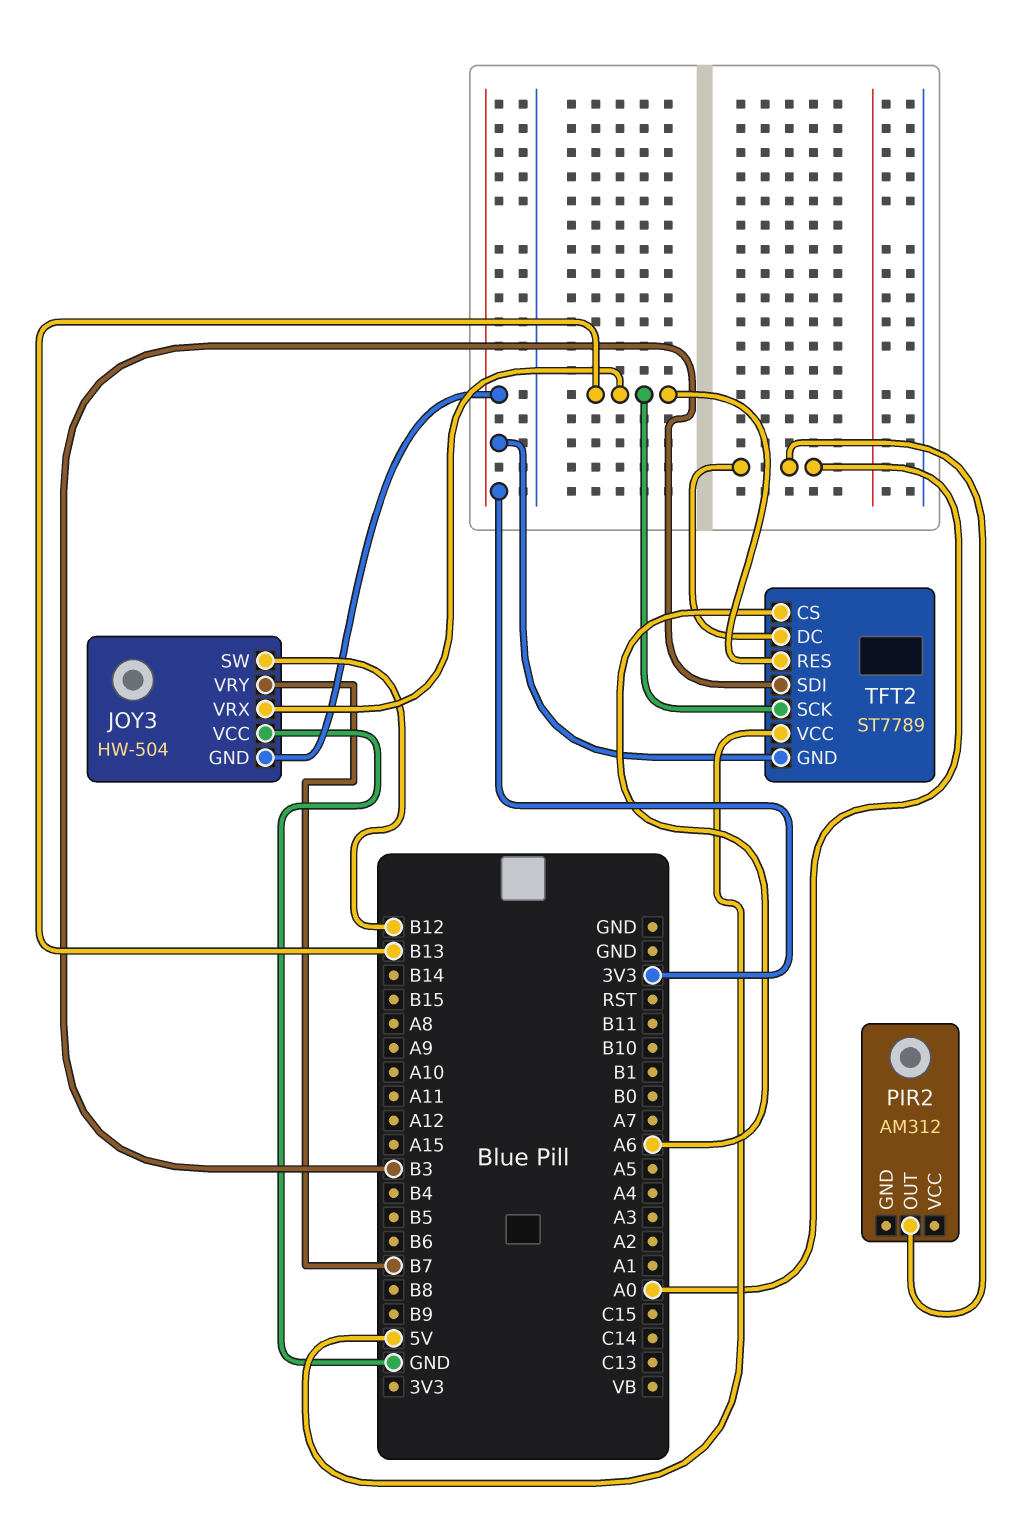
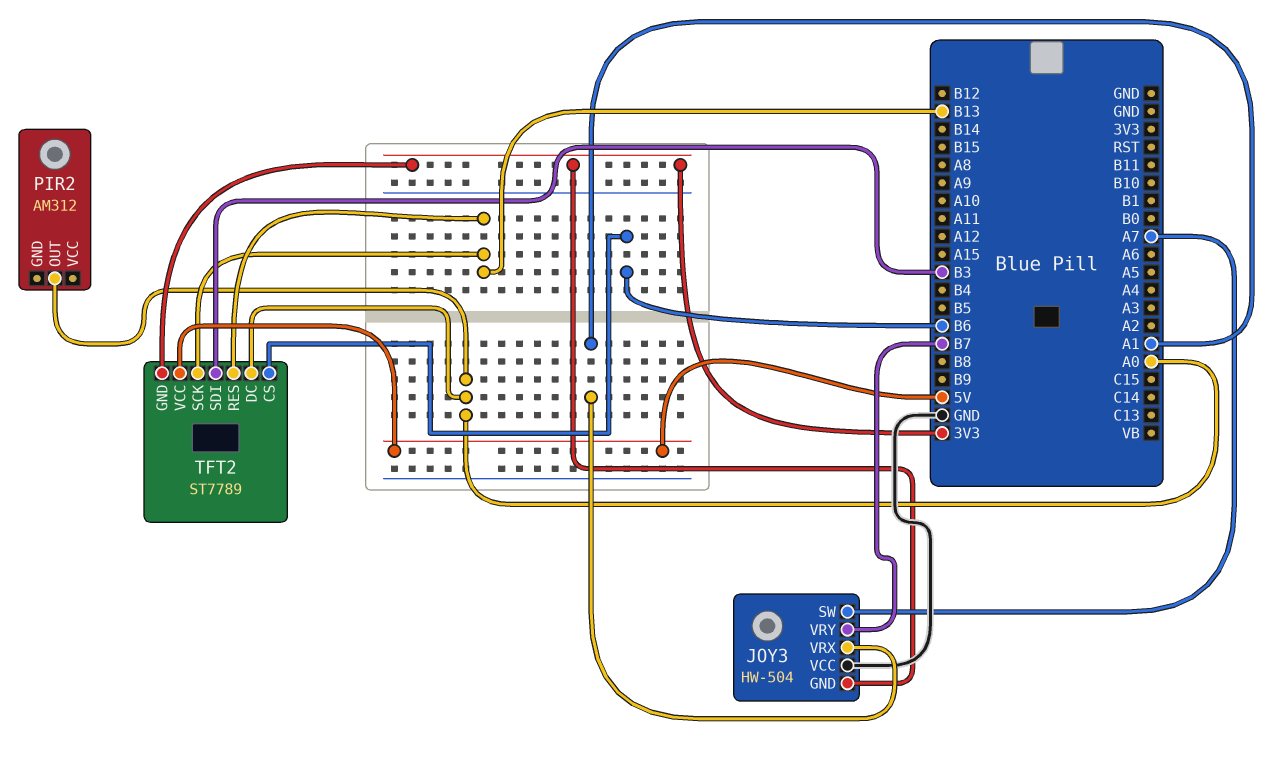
JOY3 pin SW: B12 -> A7
JOY3 pin VRX: B13 -> A1
TFT2 pin CS: A6 -> B6

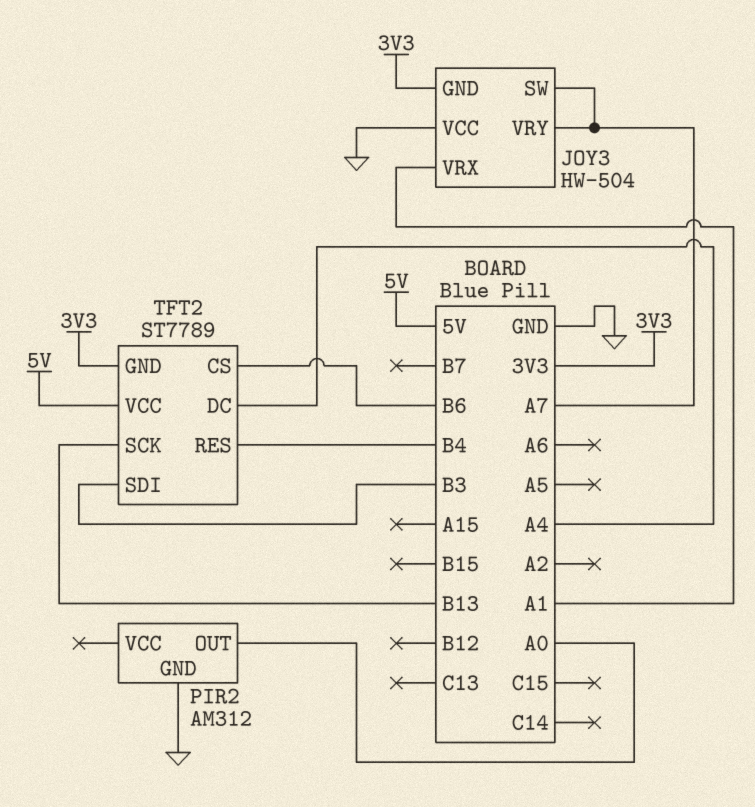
JOY3 pin VRY: B7 -> A7
PIR2 pin GND: none -> GND
TFT2 pin DC: A0 -> A4
TFT2 pin RES: B13 -> B4

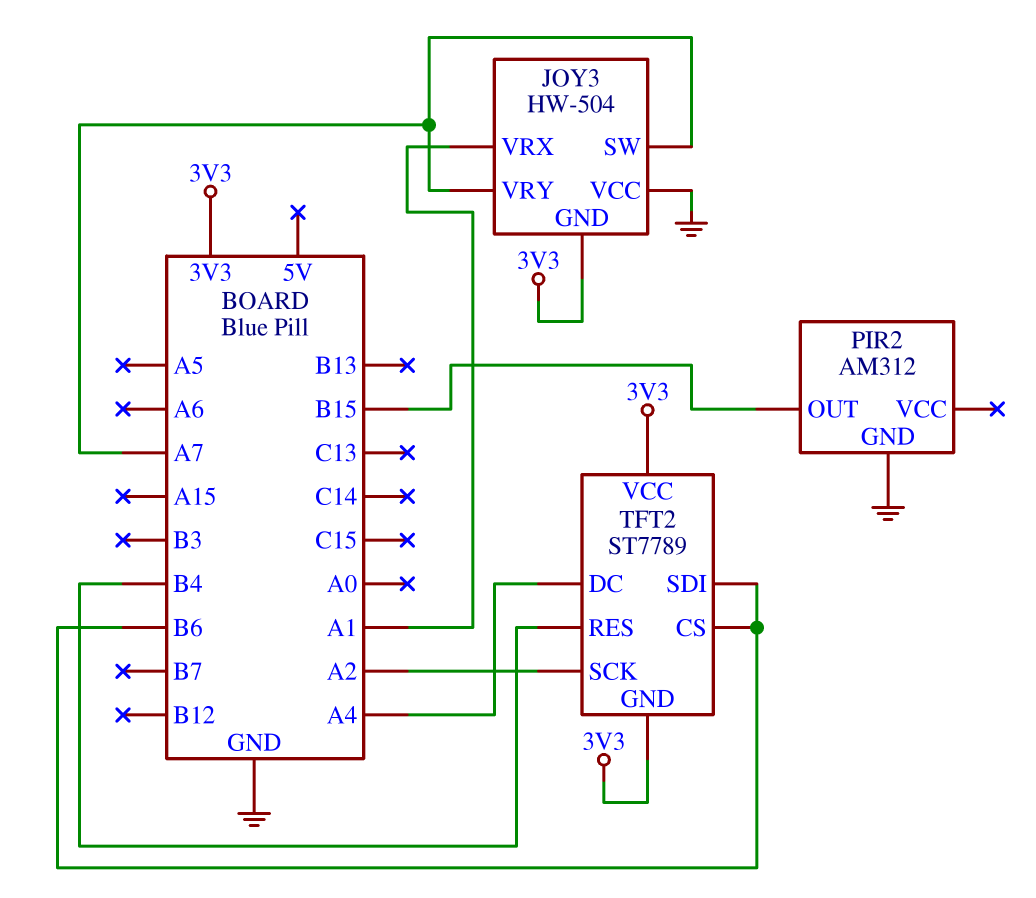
PIR2 pin OUT: A0 -> B15
TFT2 pin SCK: B13 -> A2
TFT2 pin SDI: B3 -> B6
TFT2 pin VCC: 5V -> 3V3

